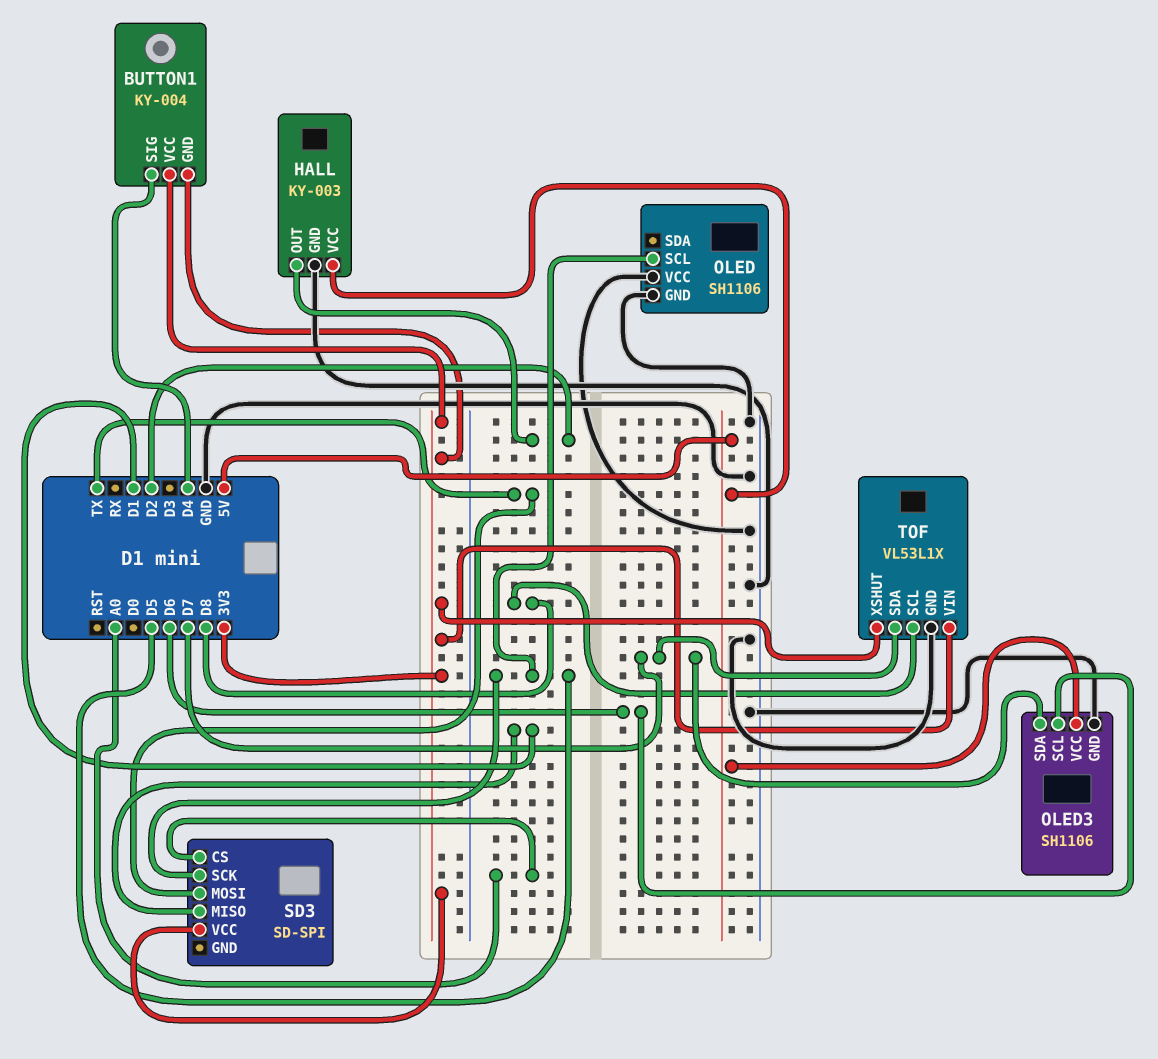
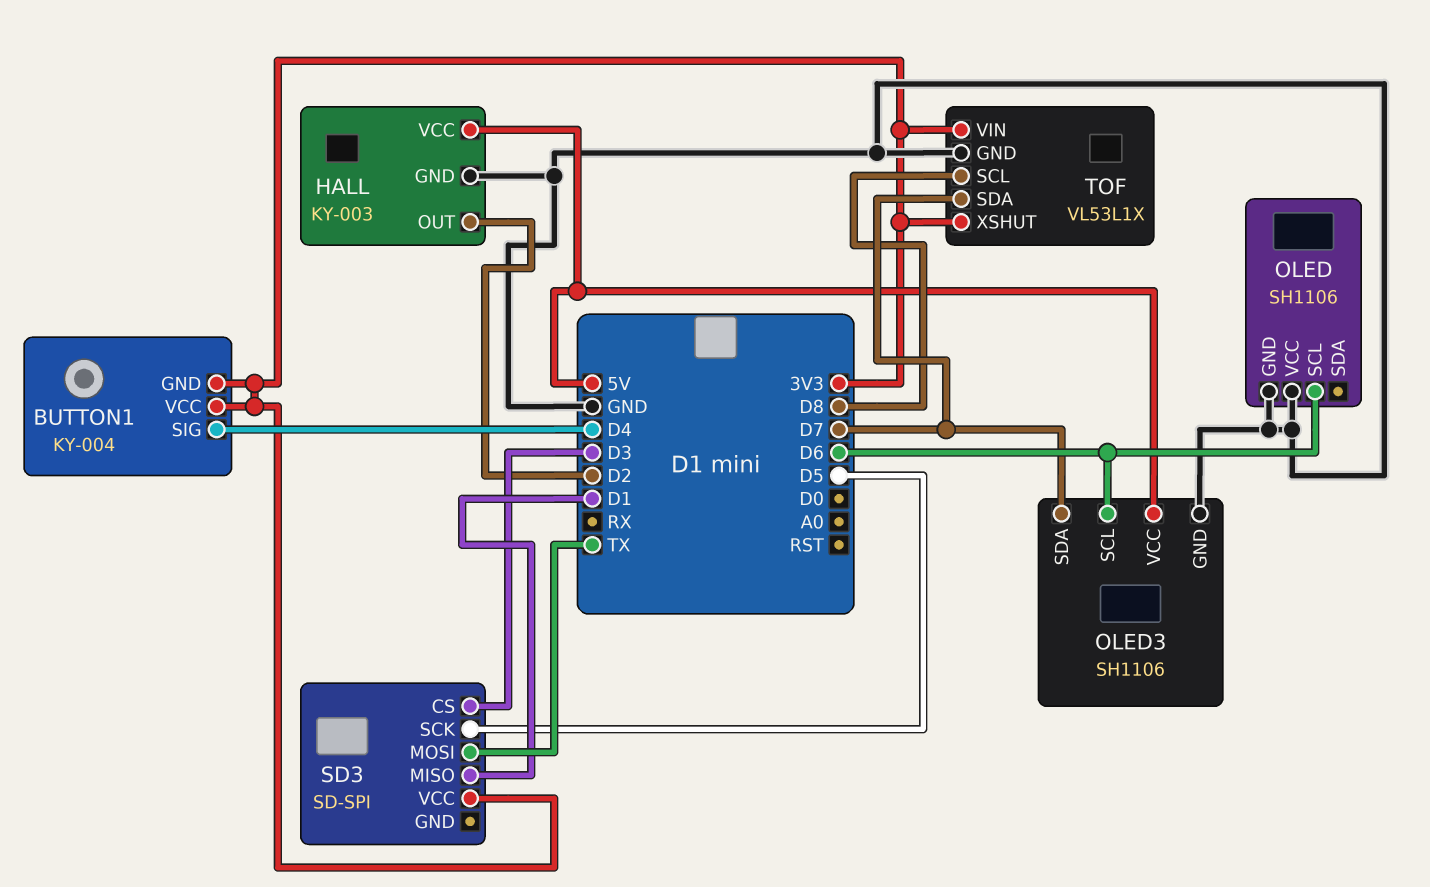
OLED pin SCL: D5 -> D6
SD3 pin CS: A0 -> D3

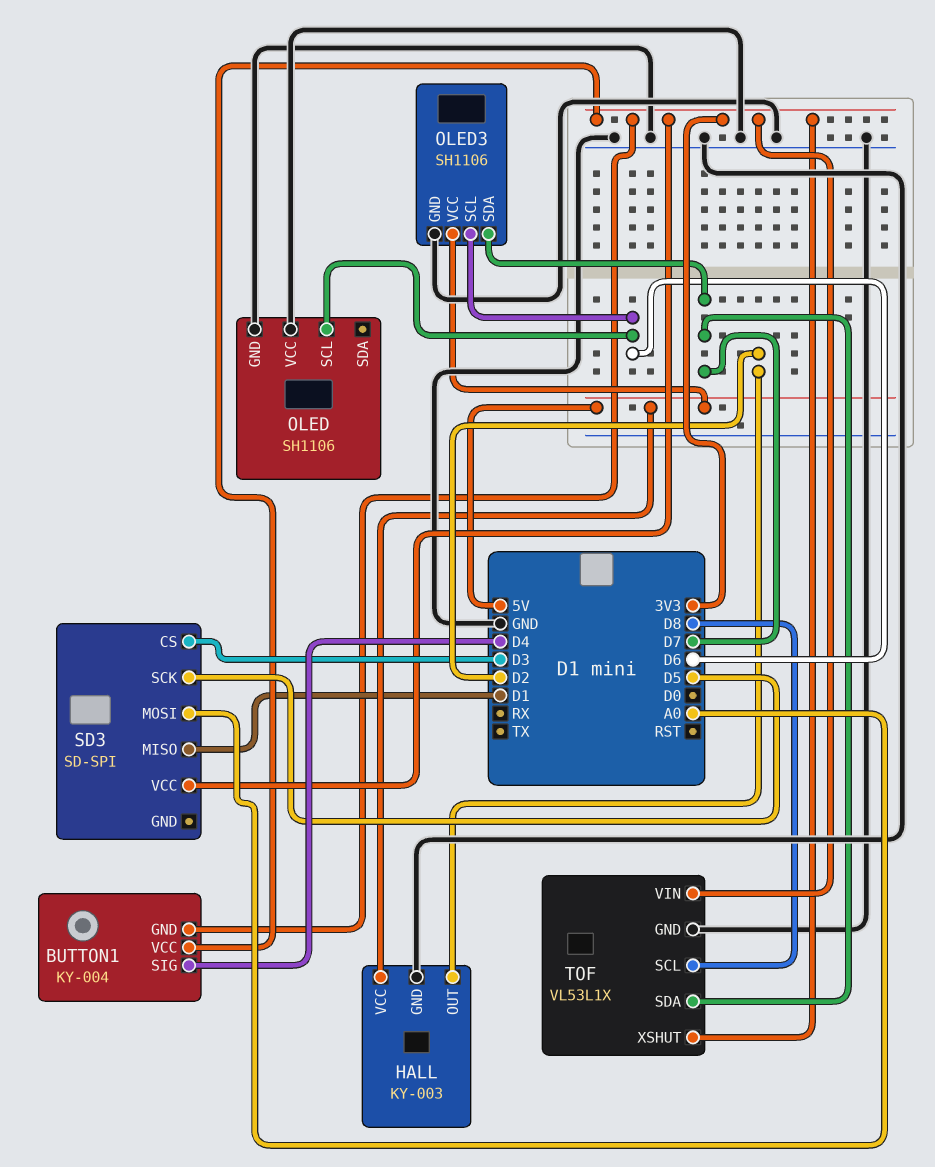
SD3 pin MOSI: TX -> A0

